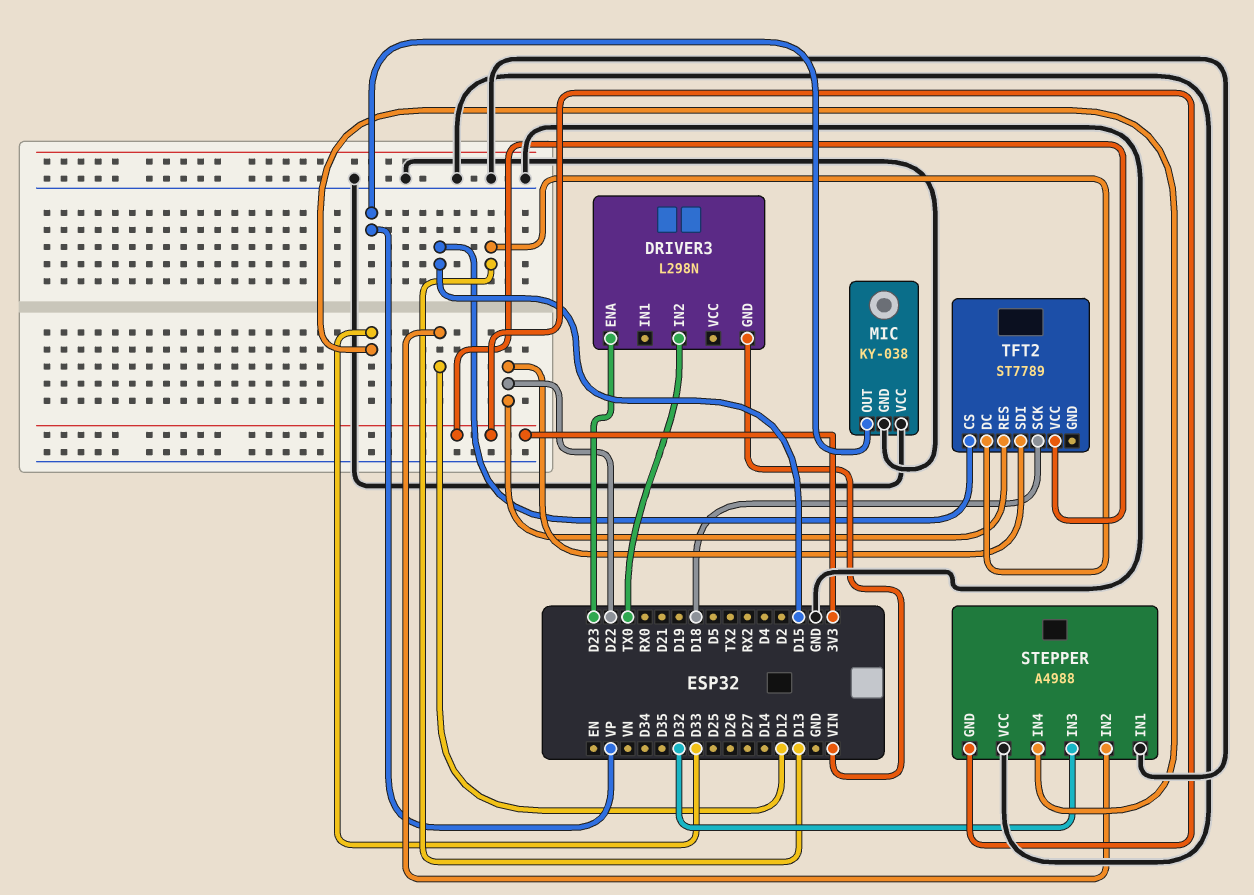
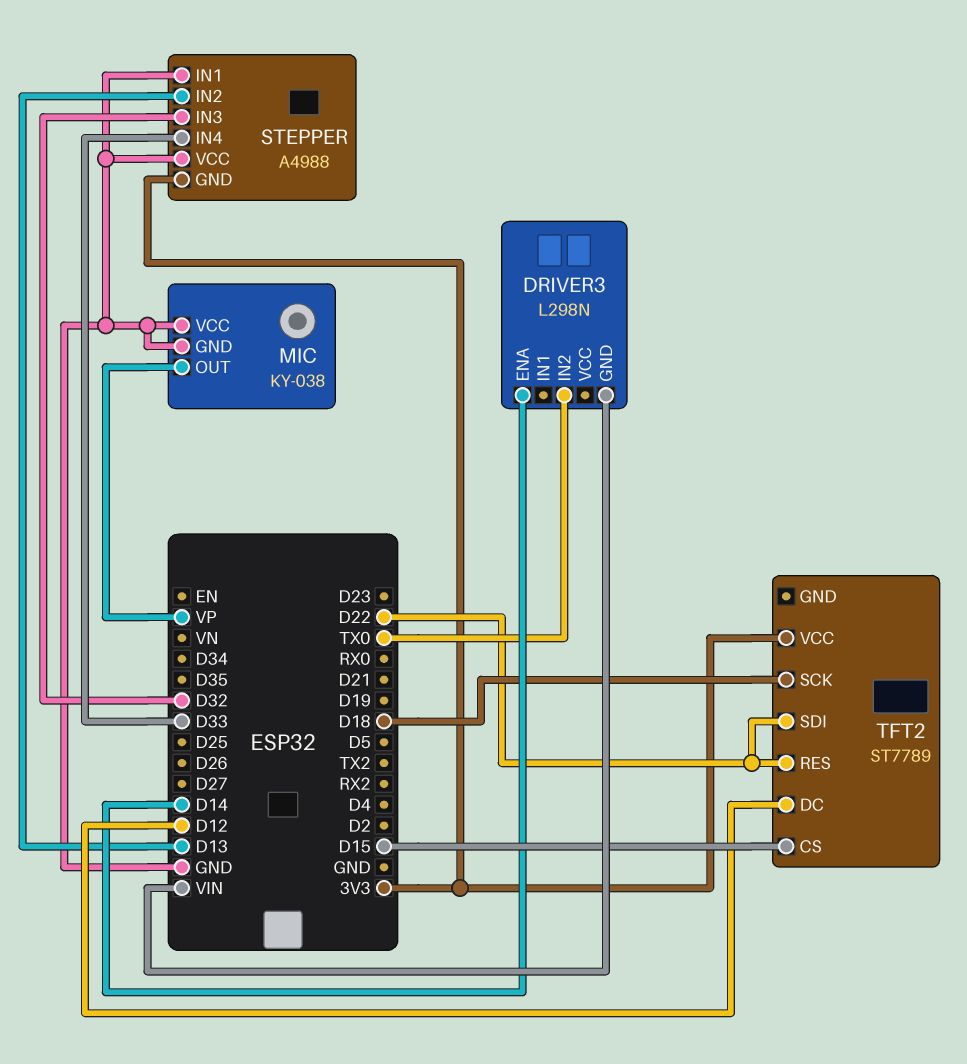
DRIVER3 pin ENA: D23 -> D14
STEPPER pin IN2: D12 -> D13
TFT2 pin DC: D13 -> D12

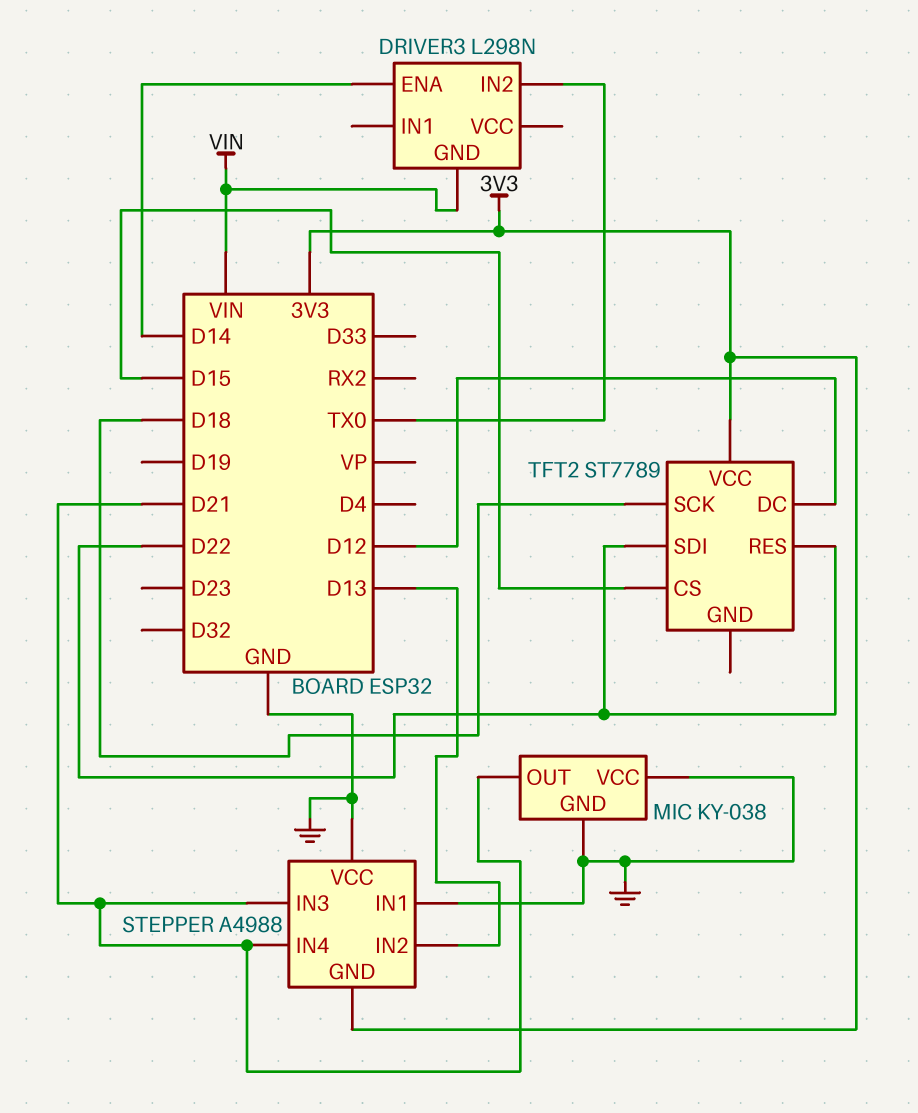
MIC pin OUT: VP -> D21
STEPPER pin IN3: D32 -> D21
STEPPER pin IN4: D33 -> D21

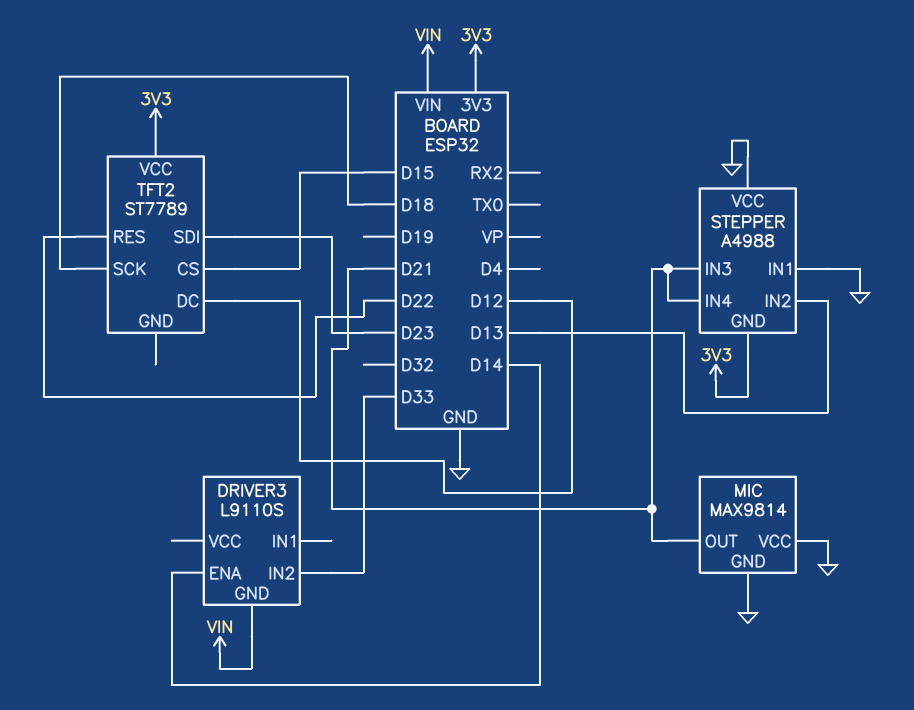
DRIVER3: L298N -> L9110S
DRIVER3 pin IN2: TX0 -> D33
MIC: KY-038 -> MAX9814
TFT2 pin SDI: D22 -> D23

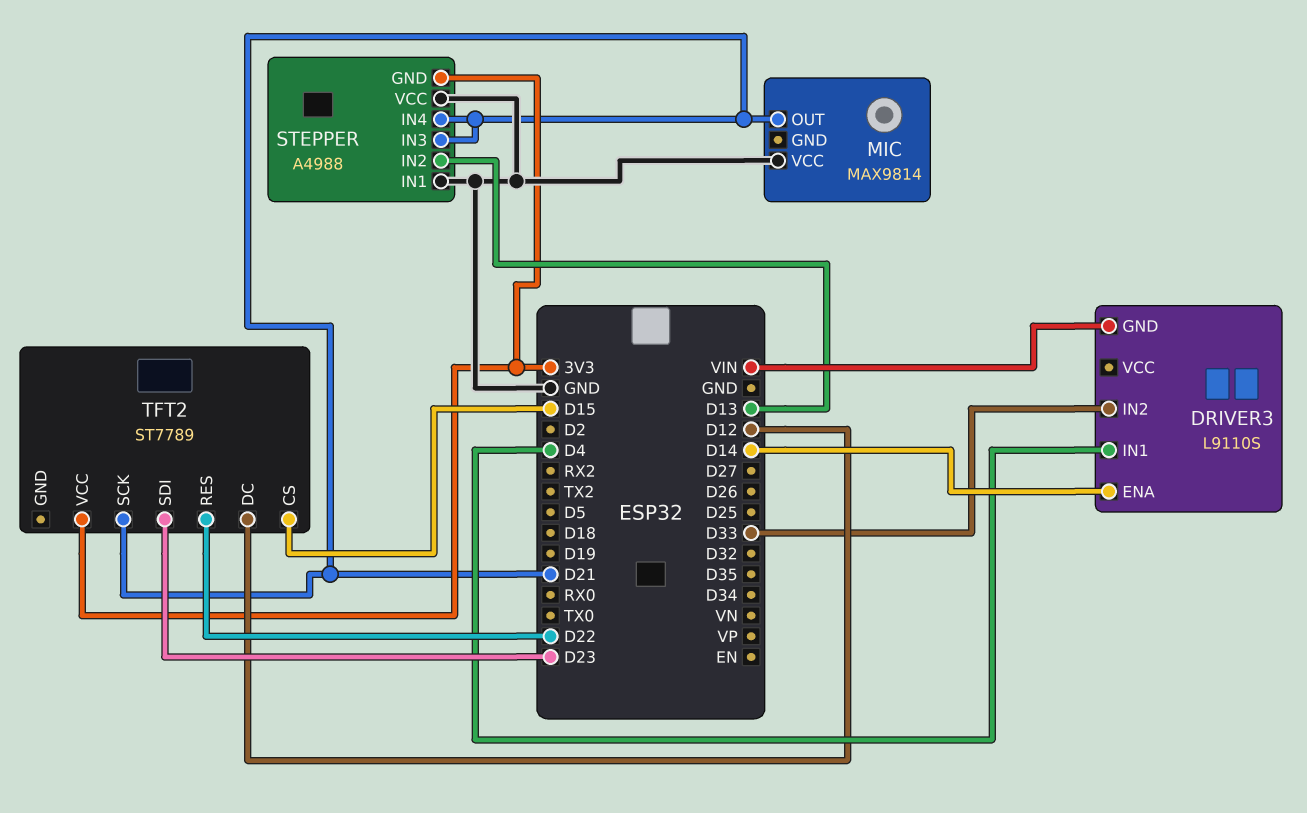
DRIVER3 pin IN1: none -> D4
MIC pin GND: GND -> none
TFT2 pin SCK: D18 -> D21

